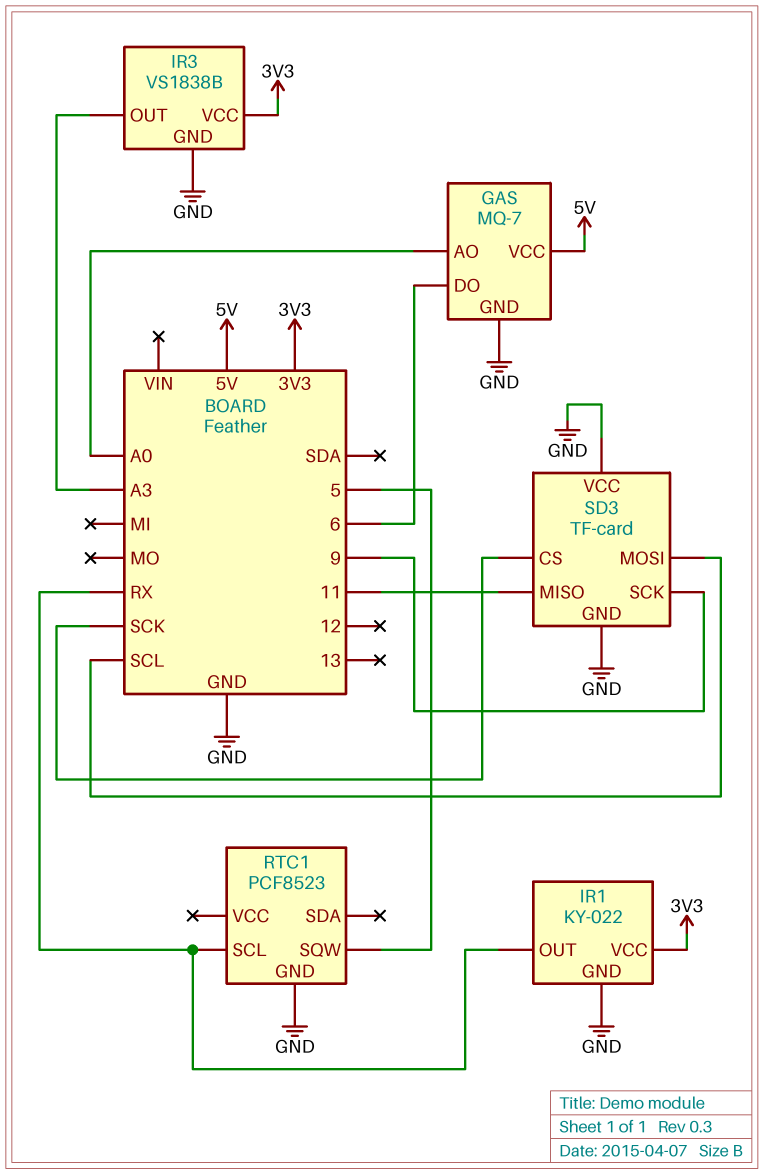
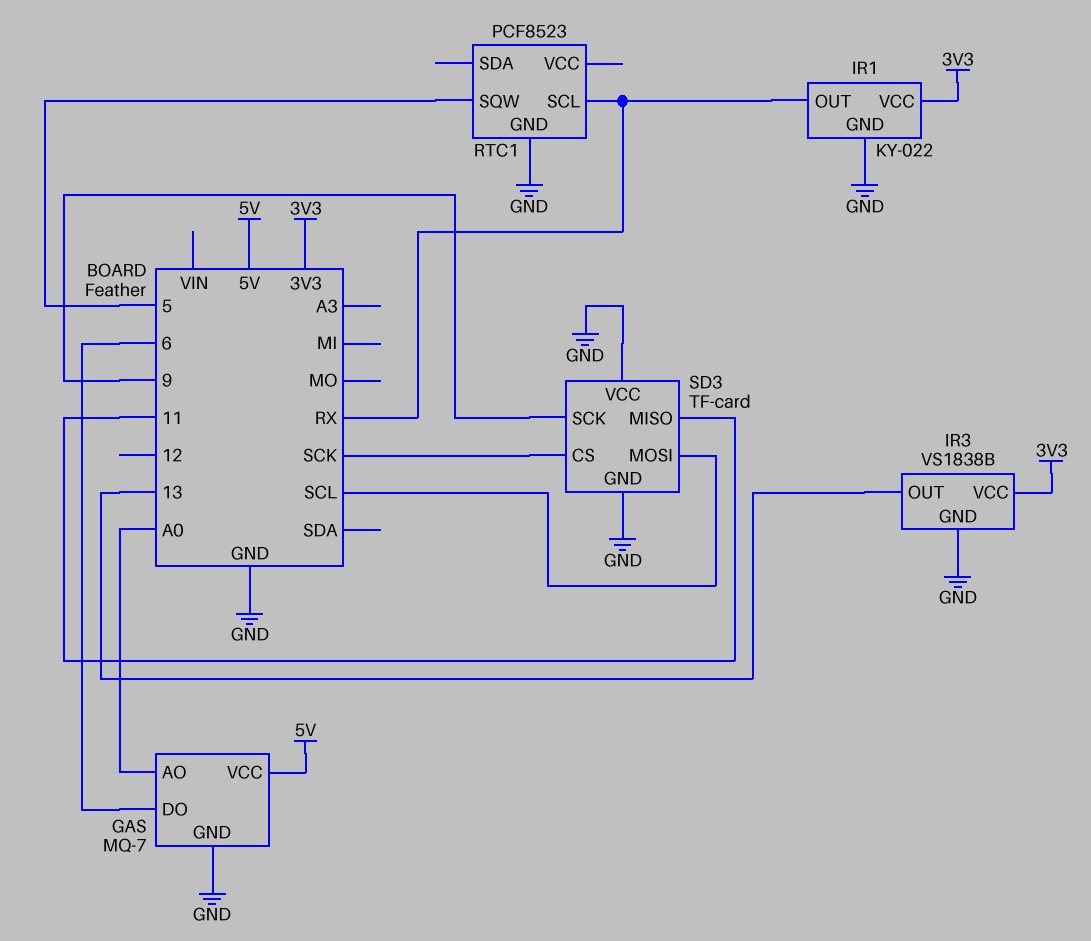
IR3 pin OUT: A3 -> 13

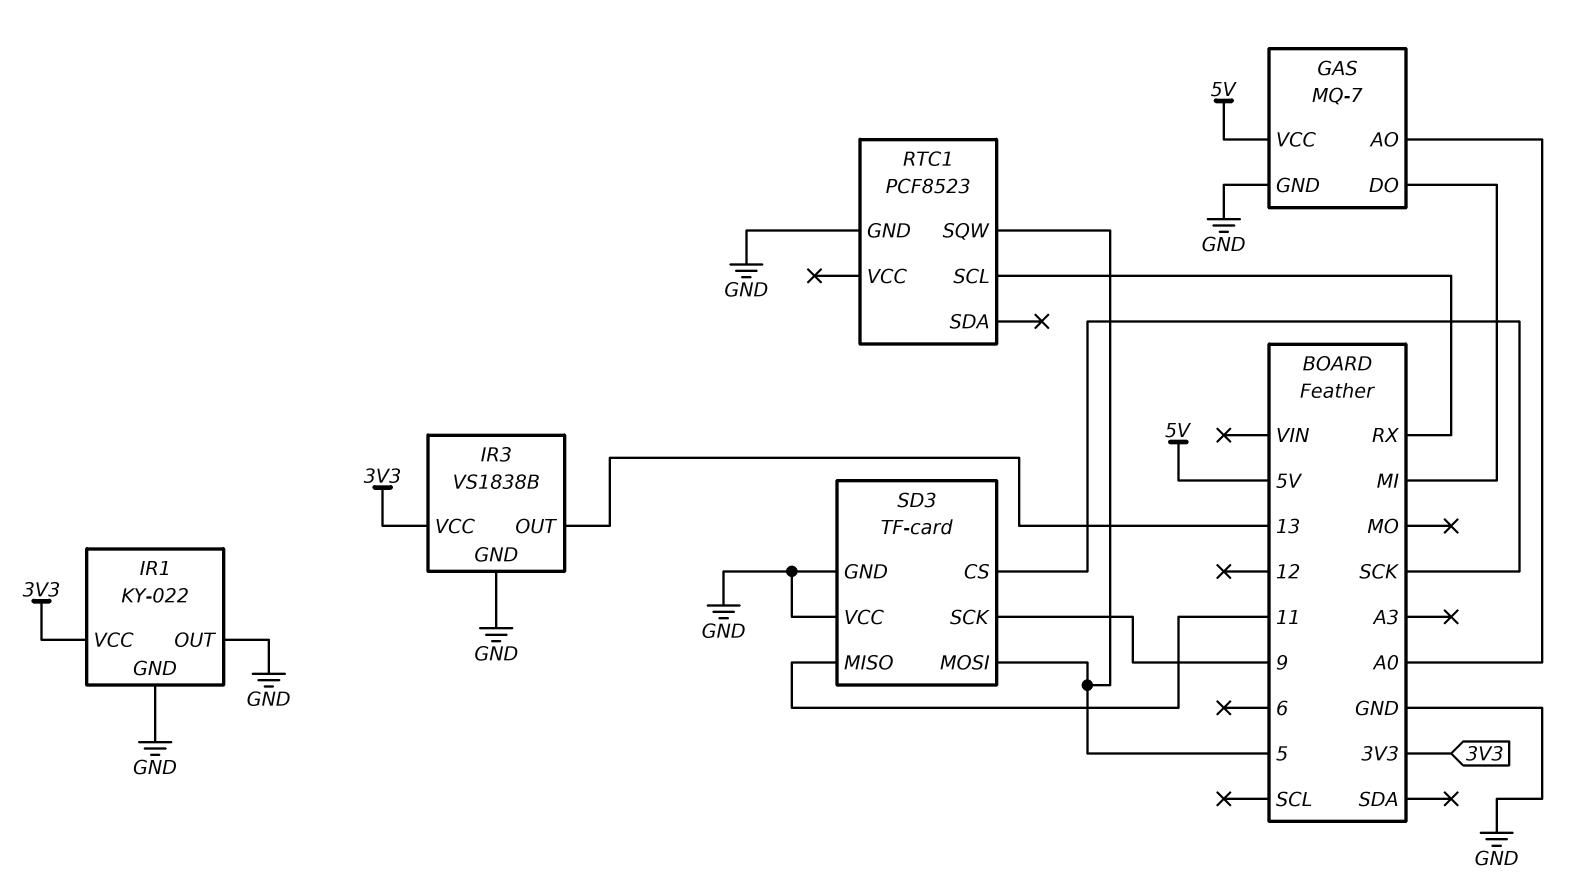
GAS pin DO: 6 -> MI
IR1 pin OUT: RX -> GND
SD3 pin MOSI: SCL -> 5

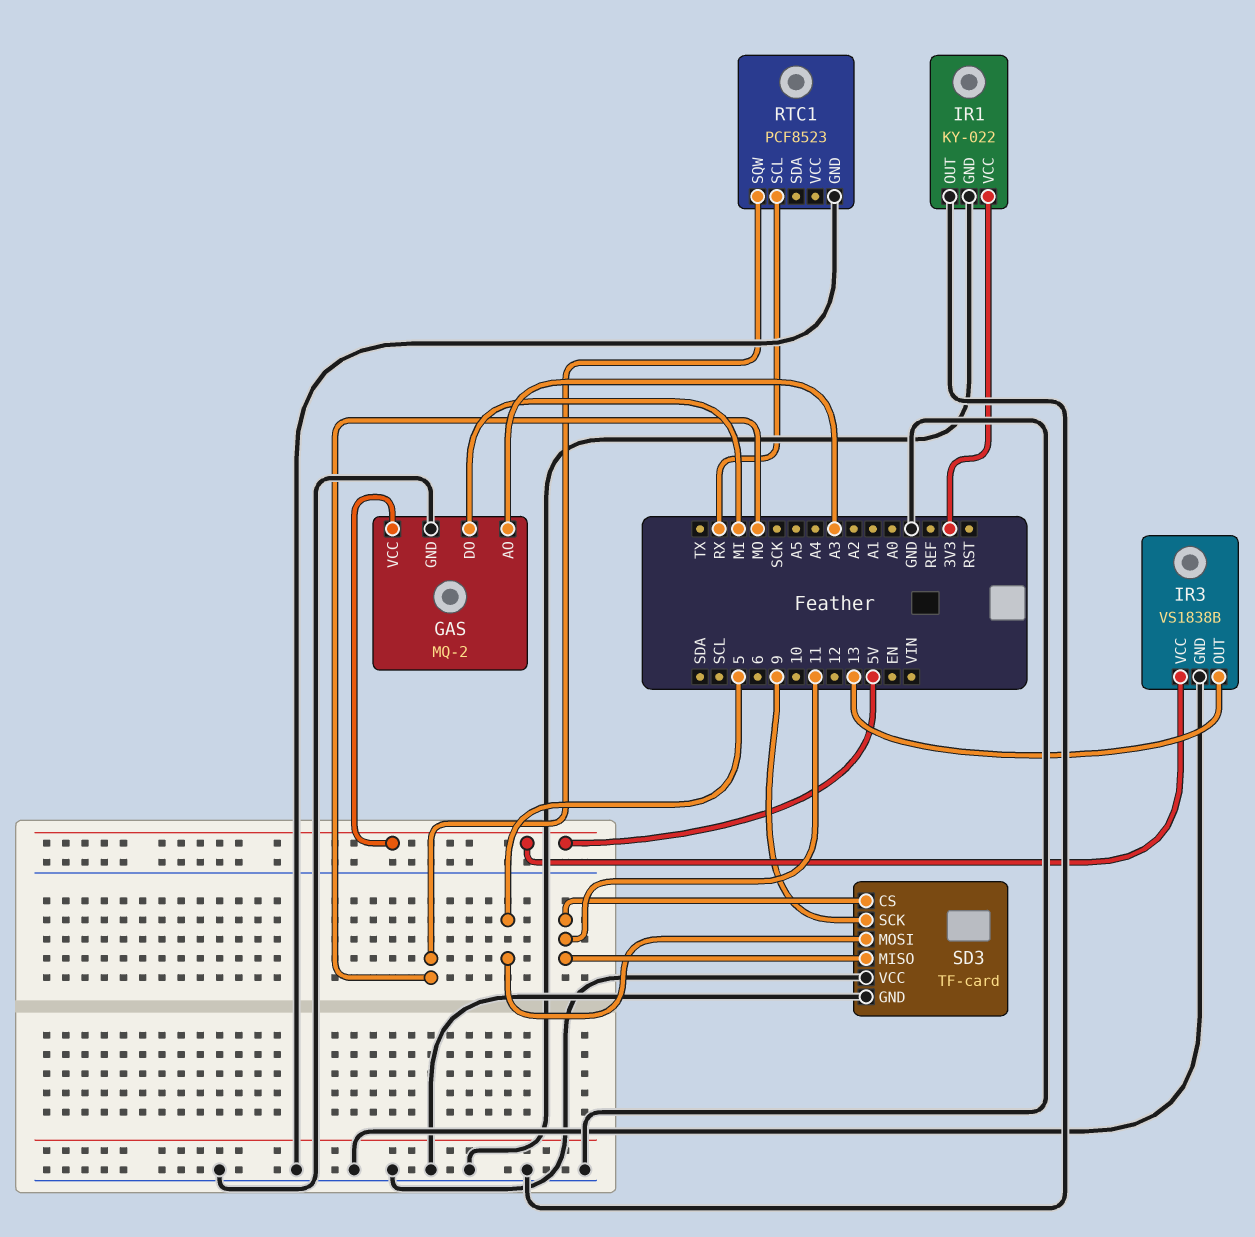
GAS: MQ-7 -> MQ-2
GAS pin AO: A0 -> A3
IR3 pin VCC: 3V3 -> 5V
RTC1 pin SQW: 5 -> MO
SD3 pin CS: SCK -> 11

